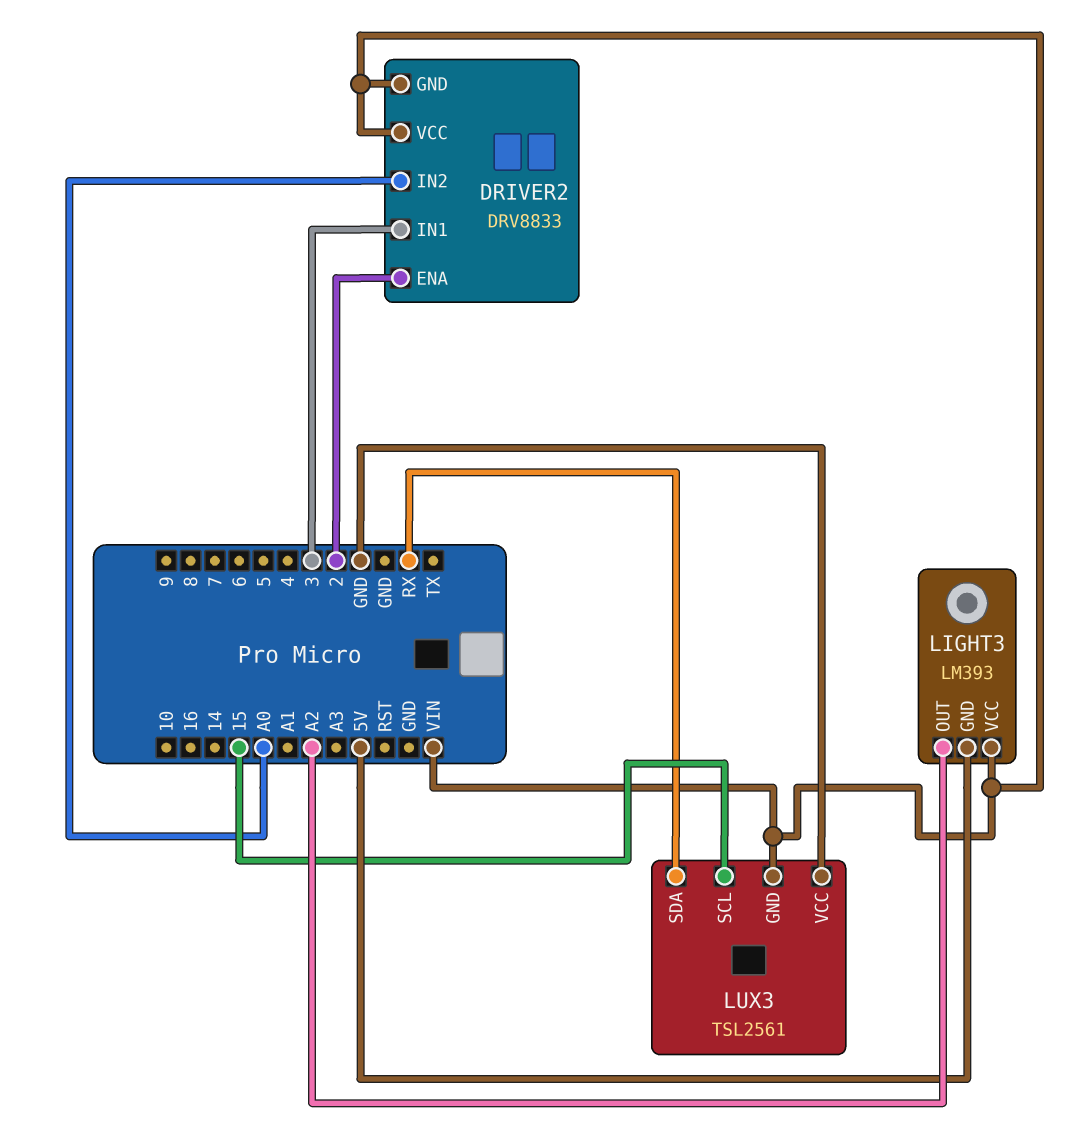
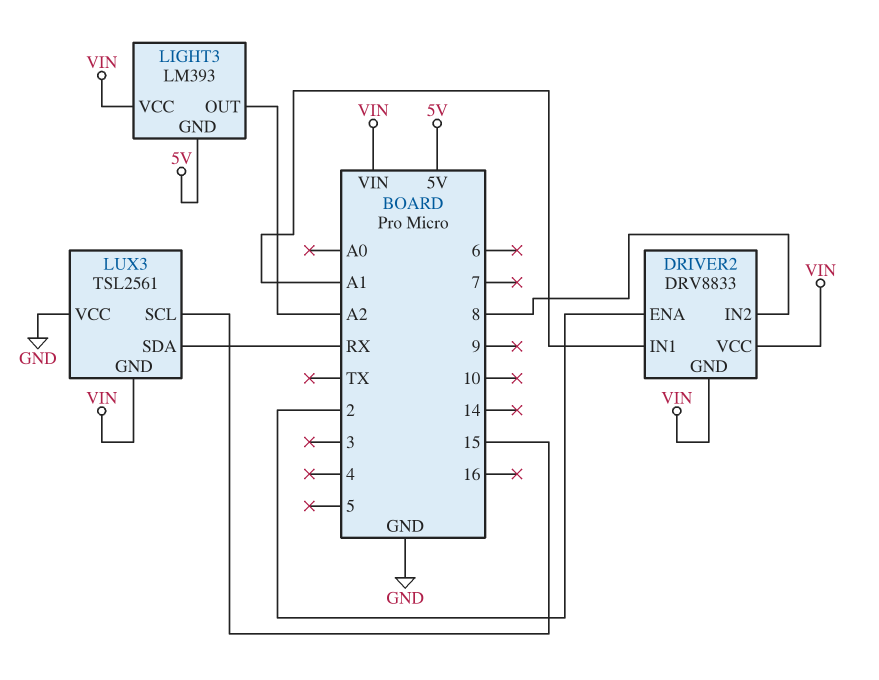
DRIVER2 pin IN1: 3 -> A1
DRIVER2 pin IN2: A0 -> 8

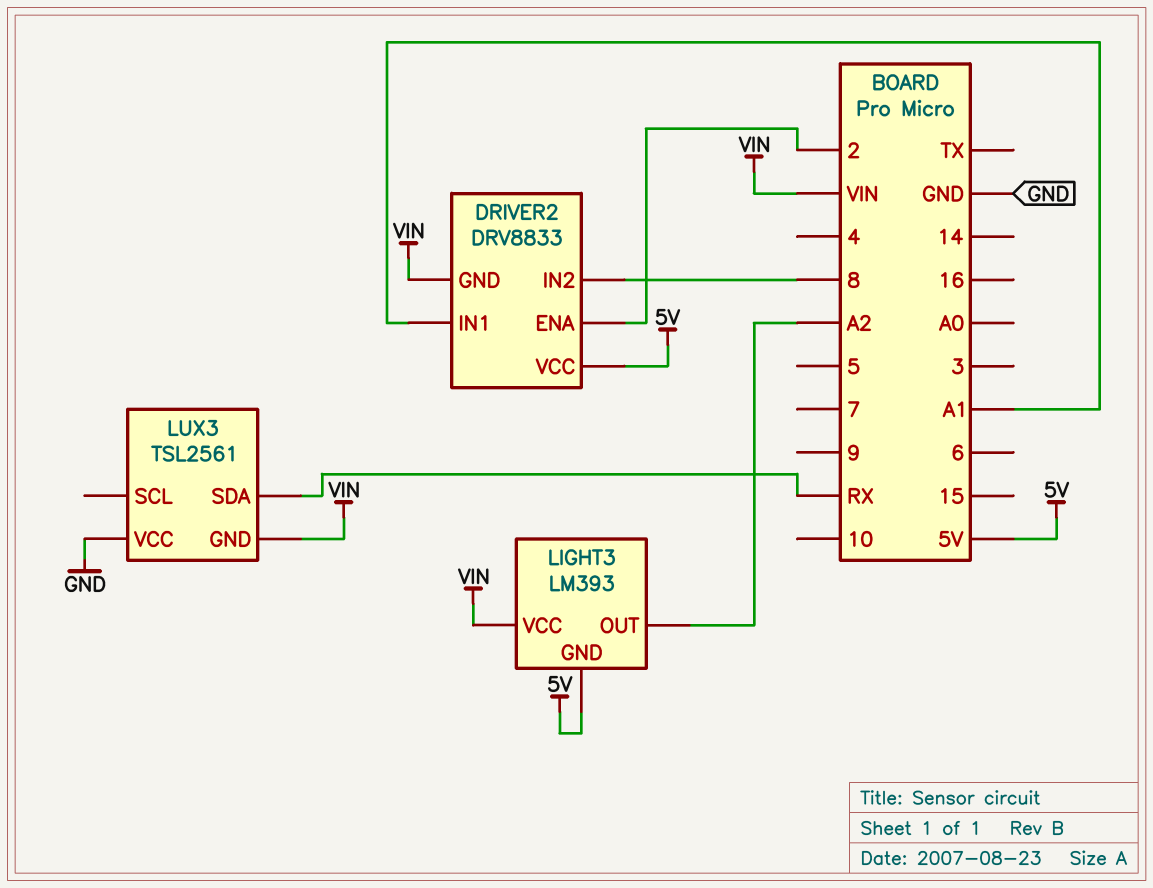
DRIVER2 pin VCC: VIN -> 5V
LUX3 pin SCL: 15 -> none

